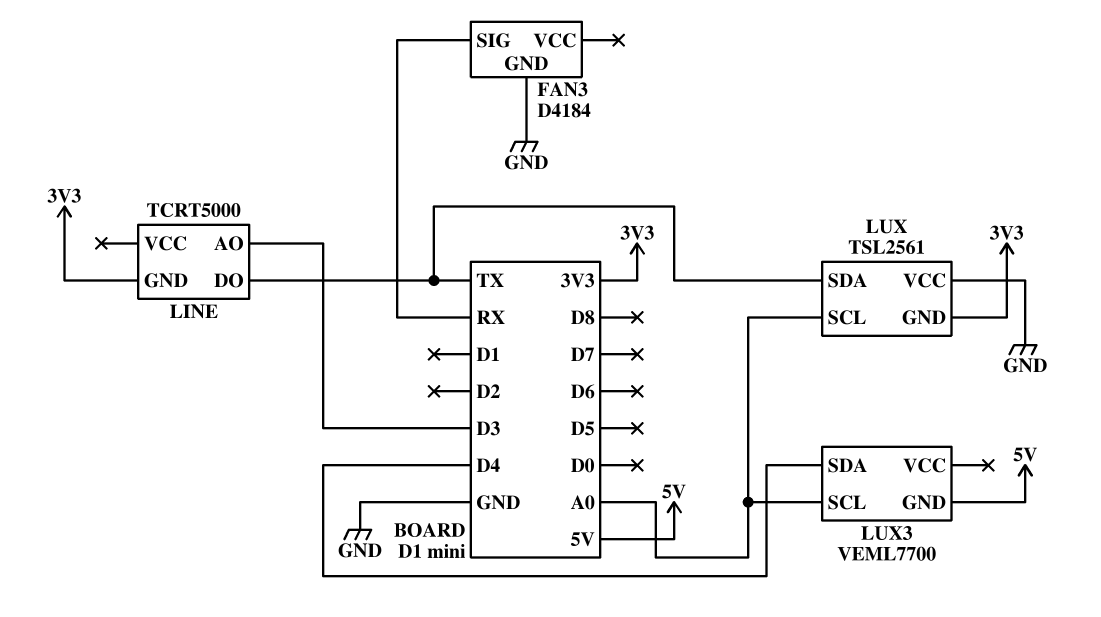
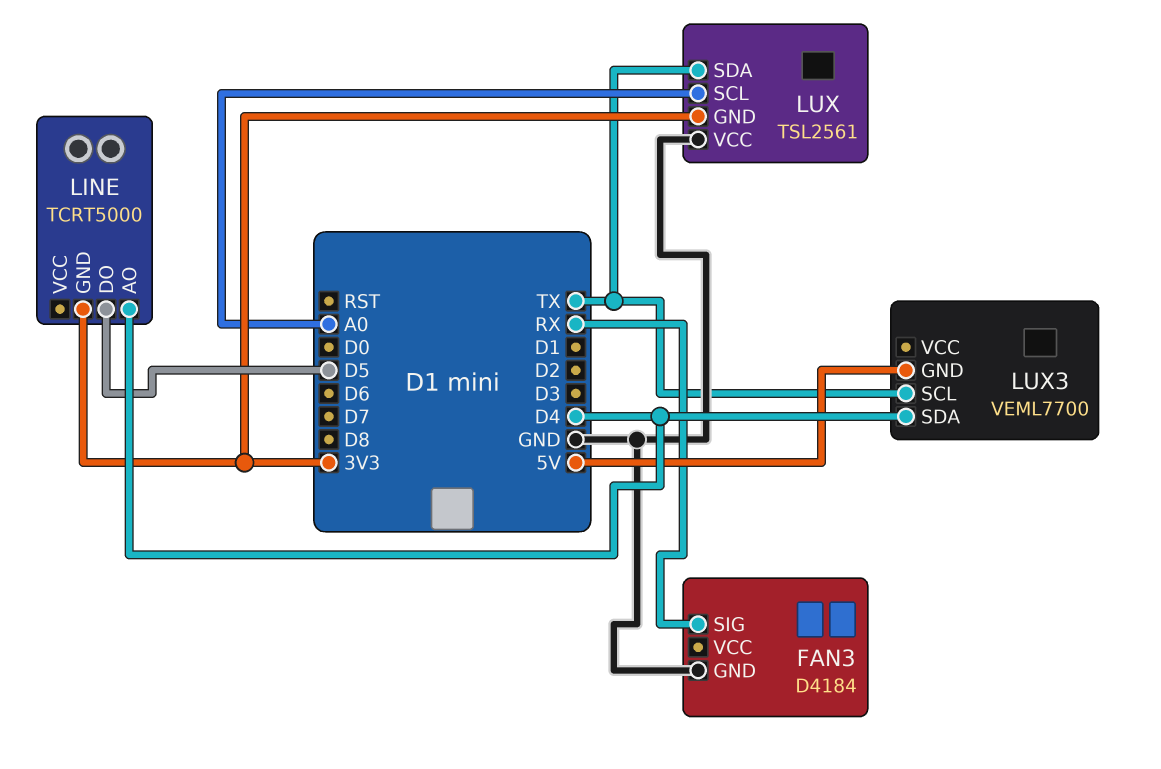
LINE pin AO: D3 -> D4
LINE pin DO: TX -> D5
LUX3 pin SCL: A0 -> TX

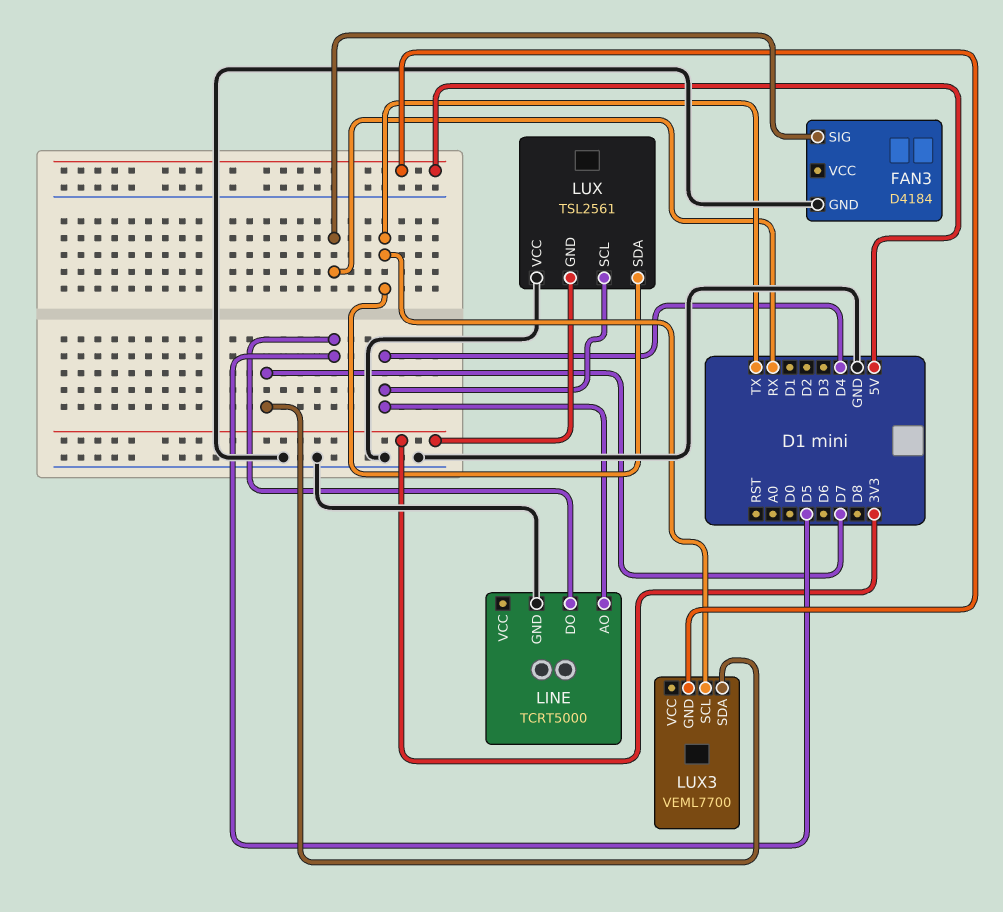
LINE pin GND: 3V3 -> GND
LUX pin SCL: A0 -> D4
LUX3 pin SDA: D4 -> D7

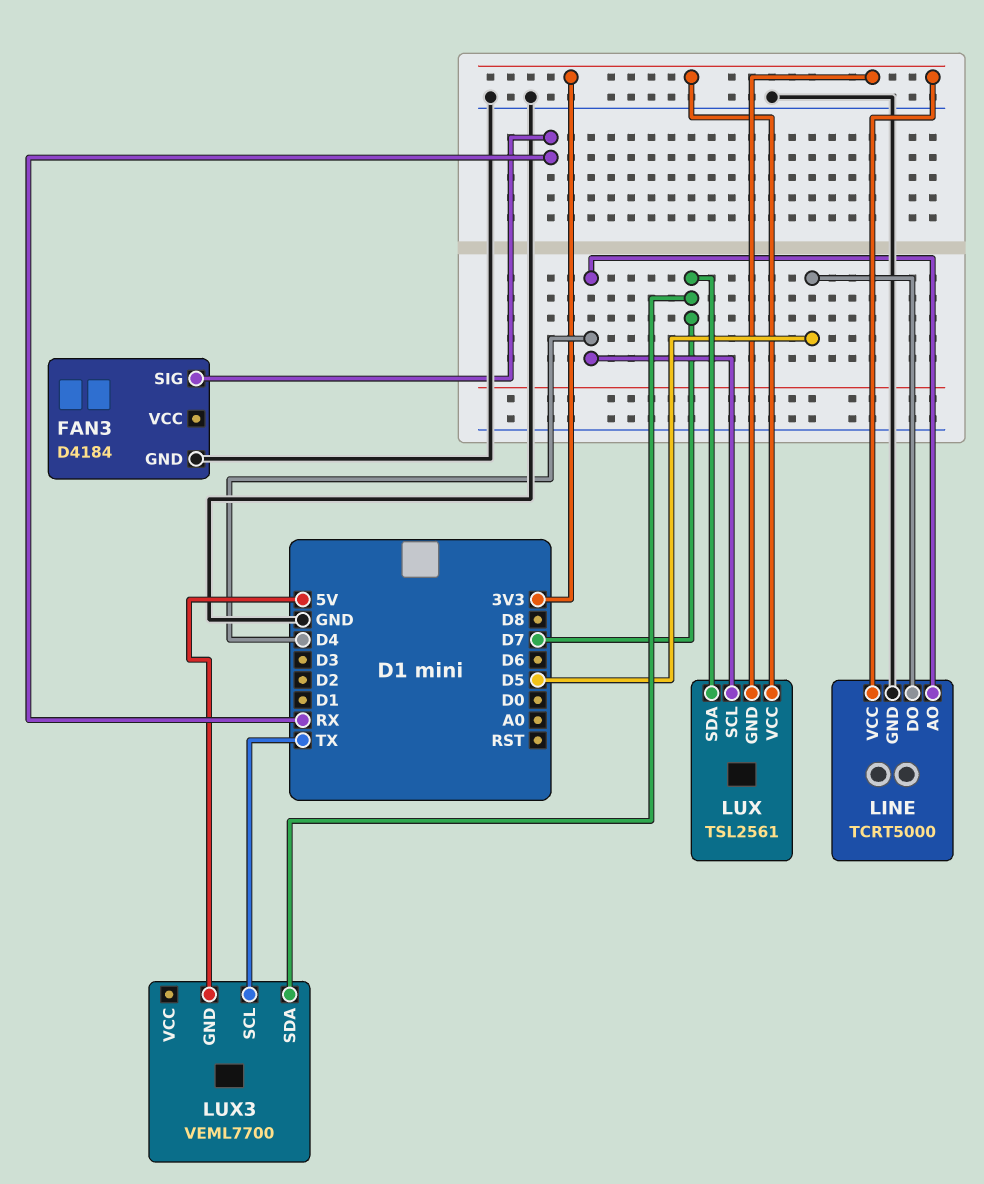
LINE pin VCC: none -> 3V3
LUX pin SDA: TX -> D7
LUX pin VCC: GND -> 3V3

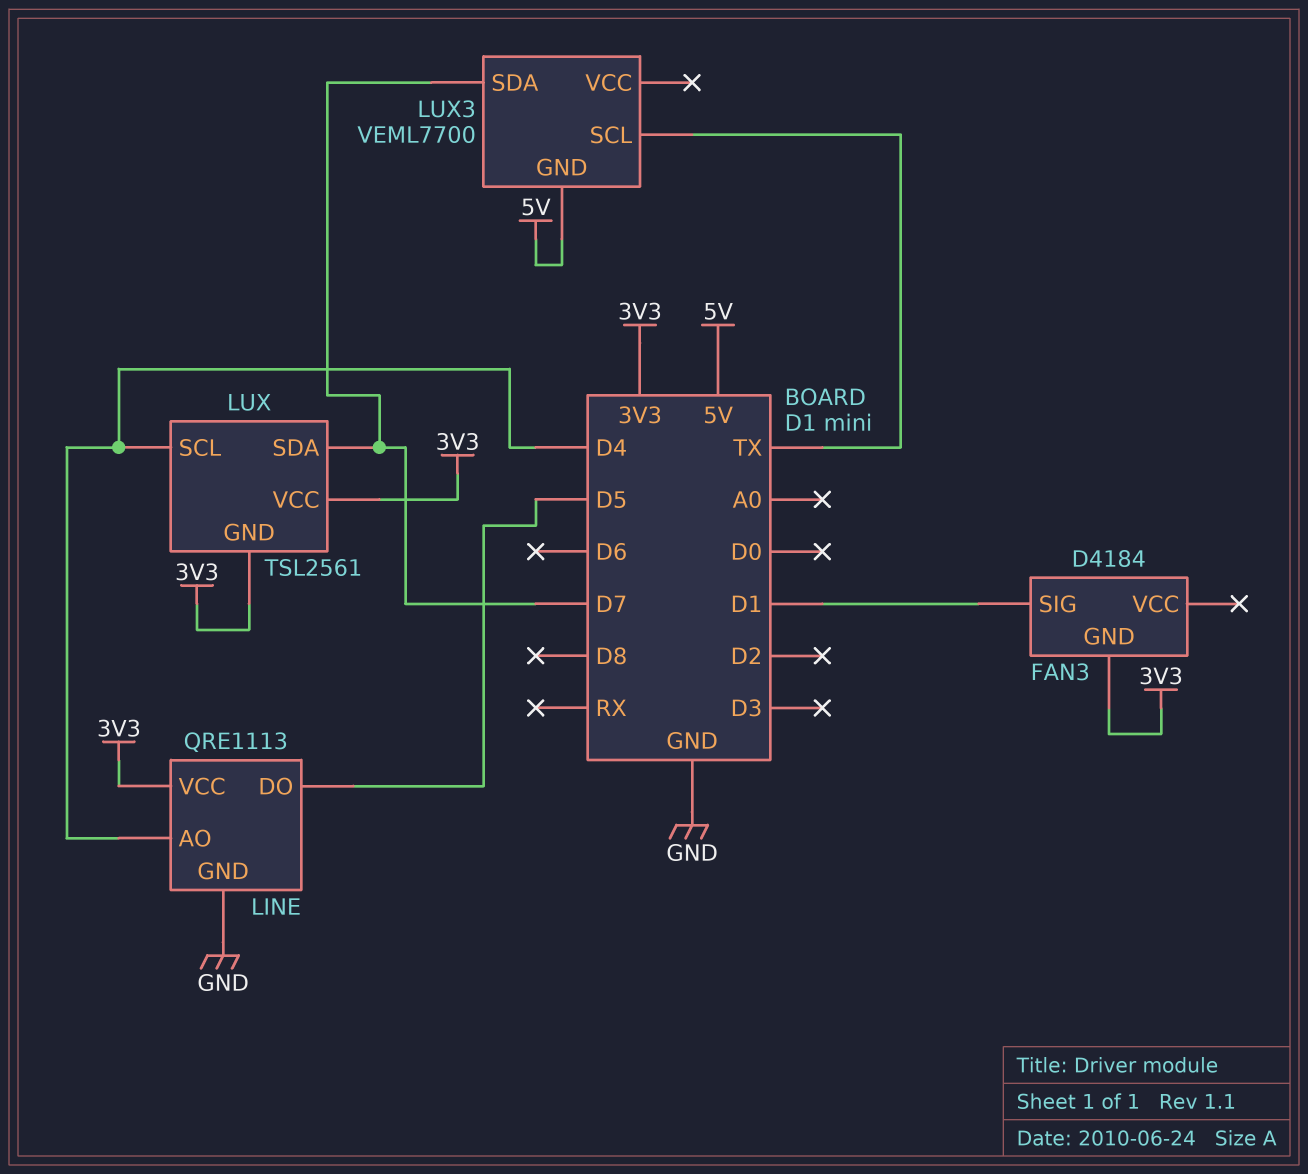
FAN3 pin GND: GND -> 3V3
FAN3 pin SIG: RX -> D1
LINE: TCRT5000 -> QRE1113

